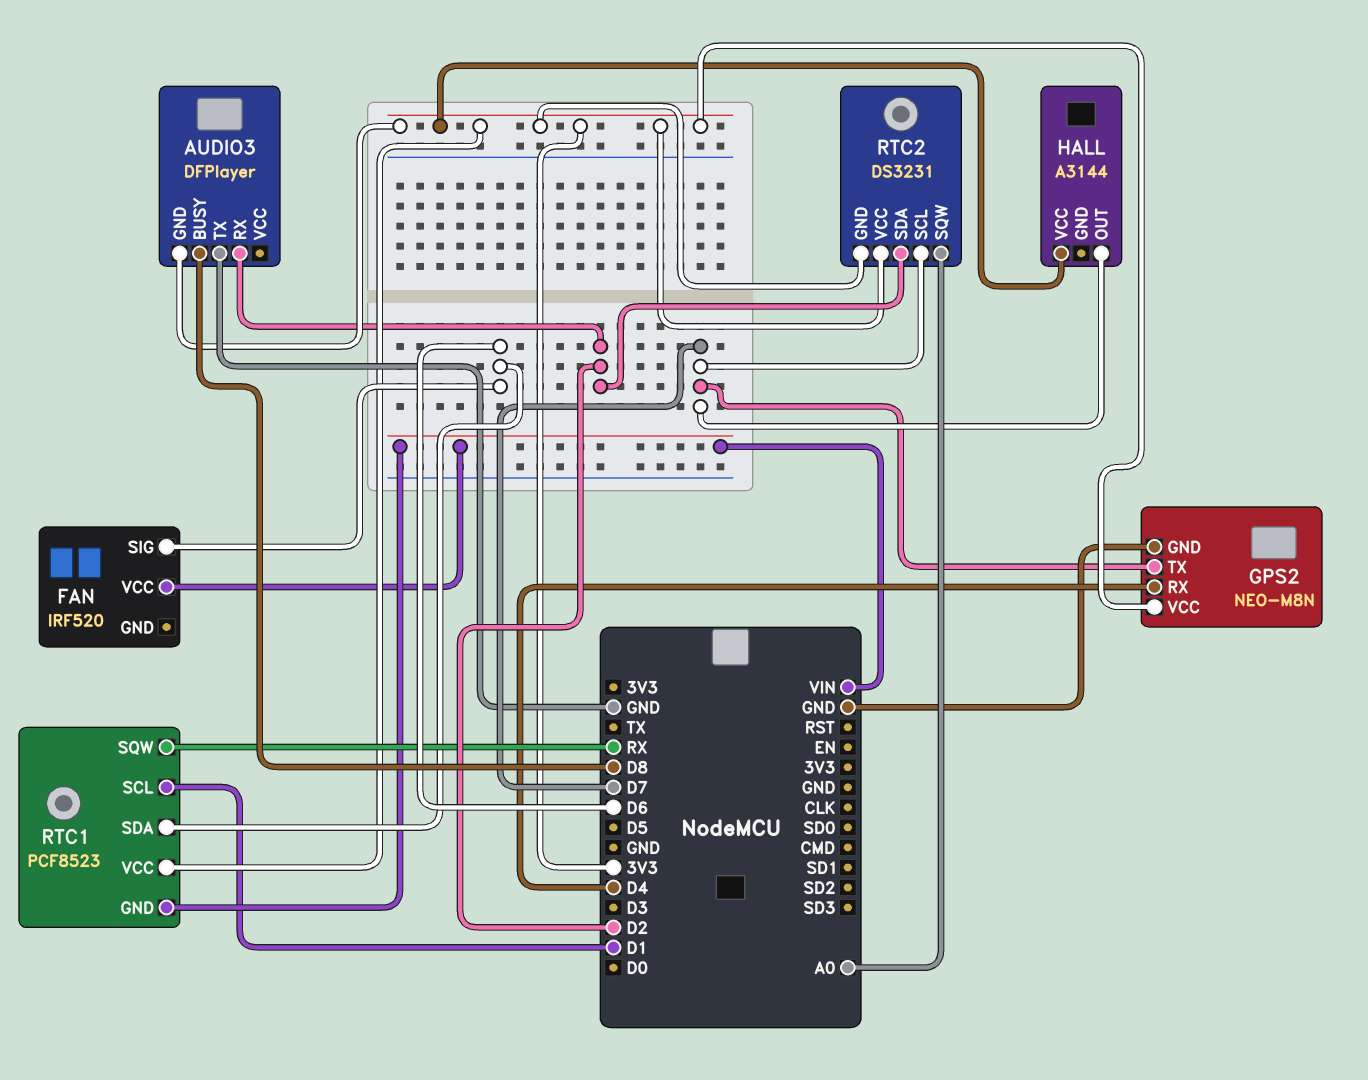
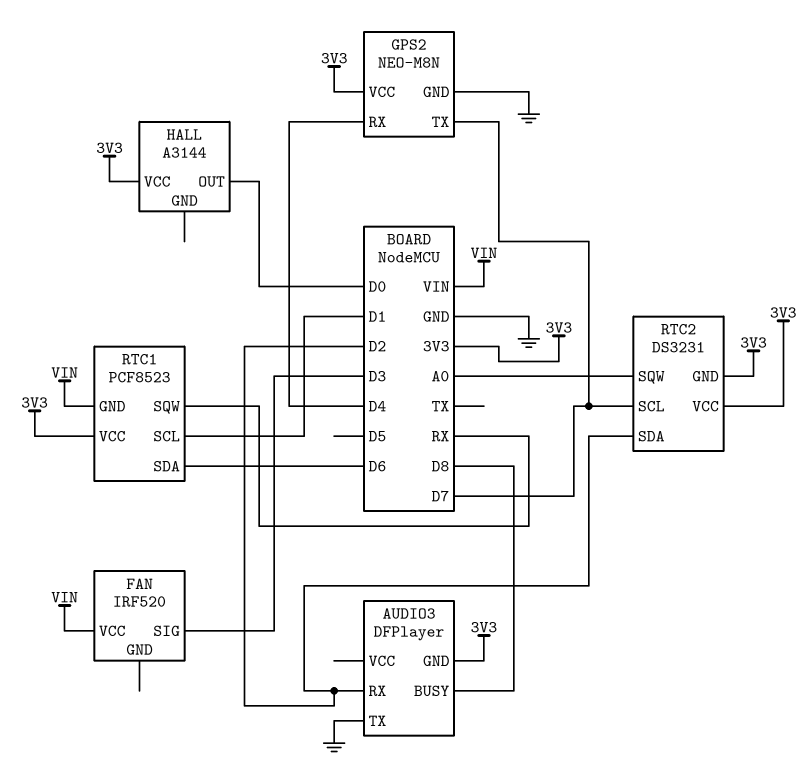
FAN pin SIG: D6 -> D3
HALL pin OUT: D7 -> D0

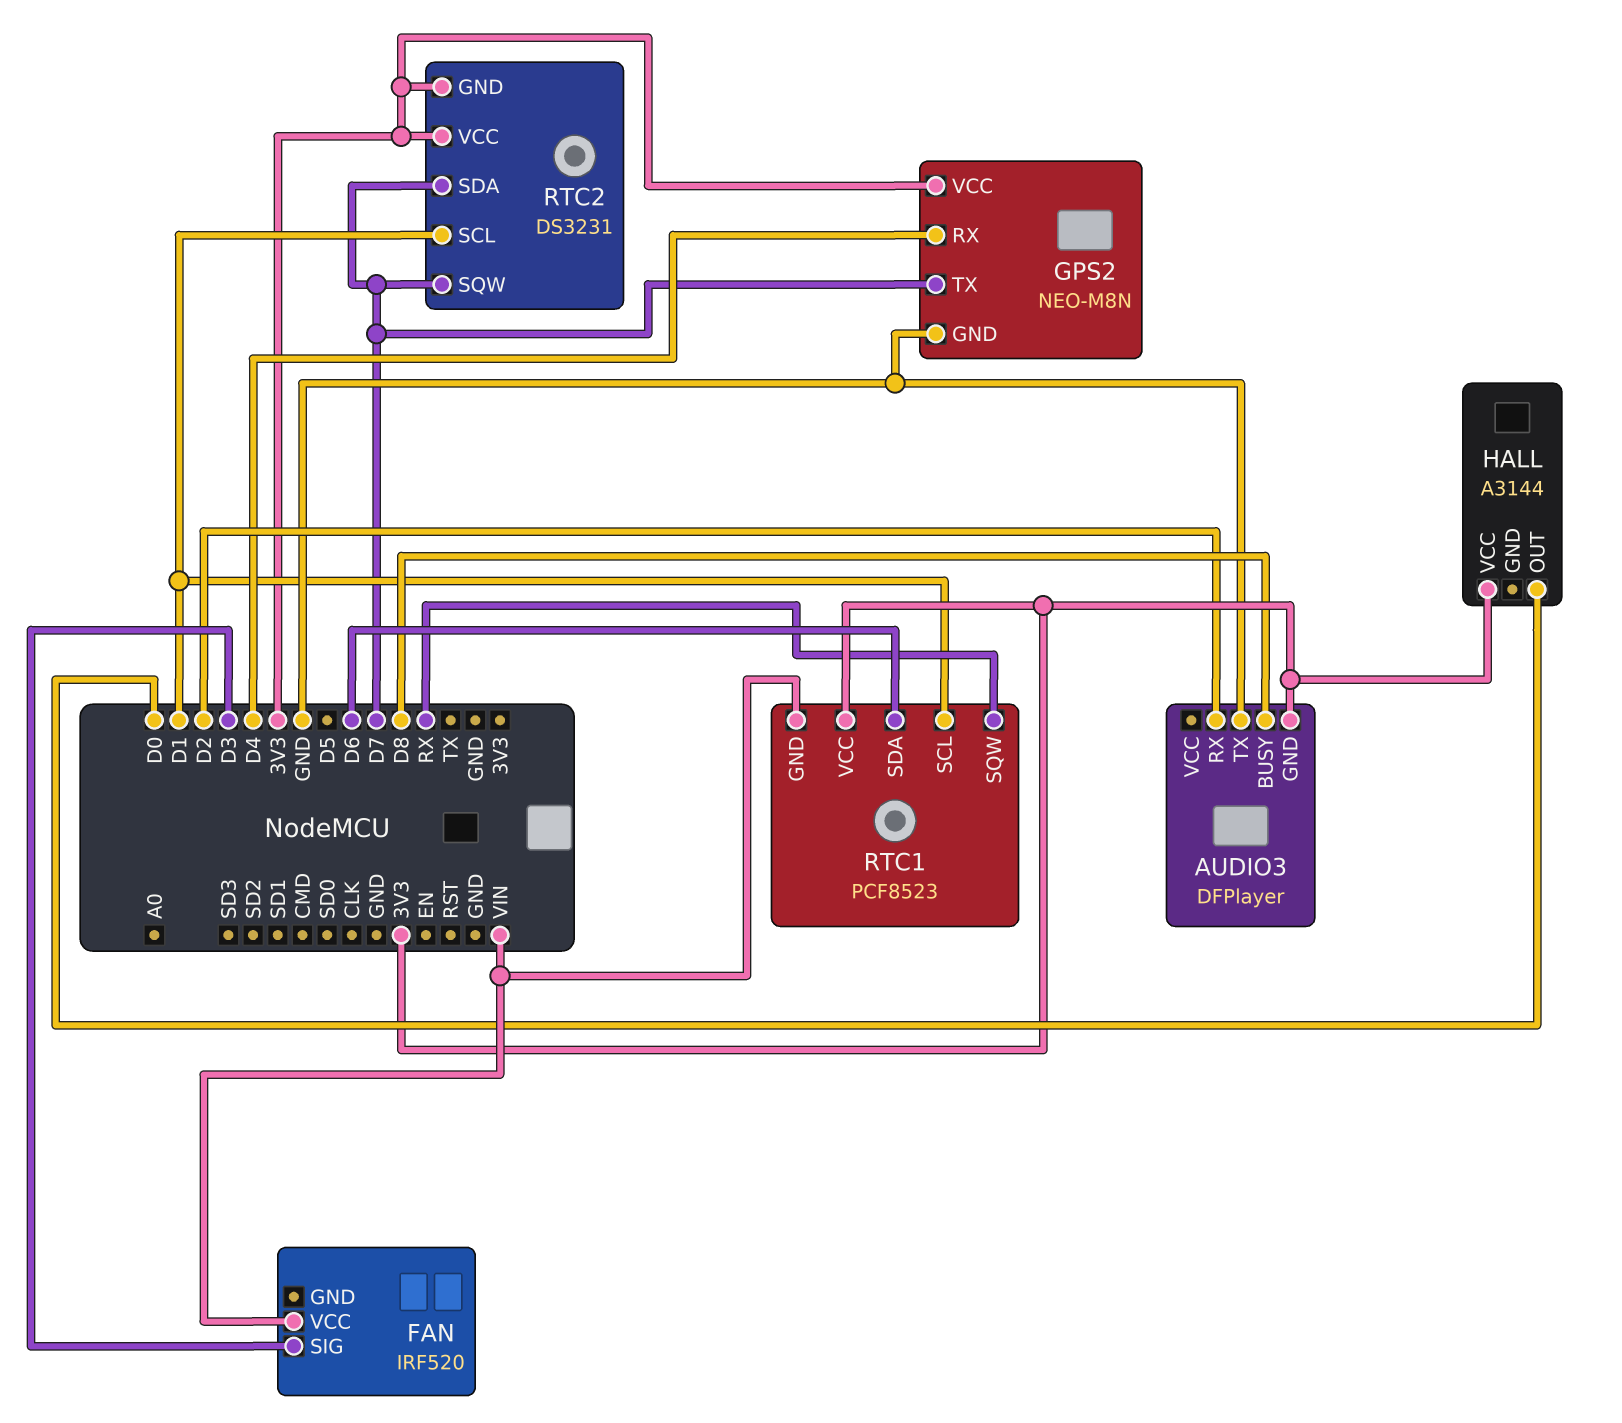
RTC2 pin SCL: D7 -> D1
RTC2 pin SDA: D2 -> D7
RTC2 pin SQW: A0 -> D7

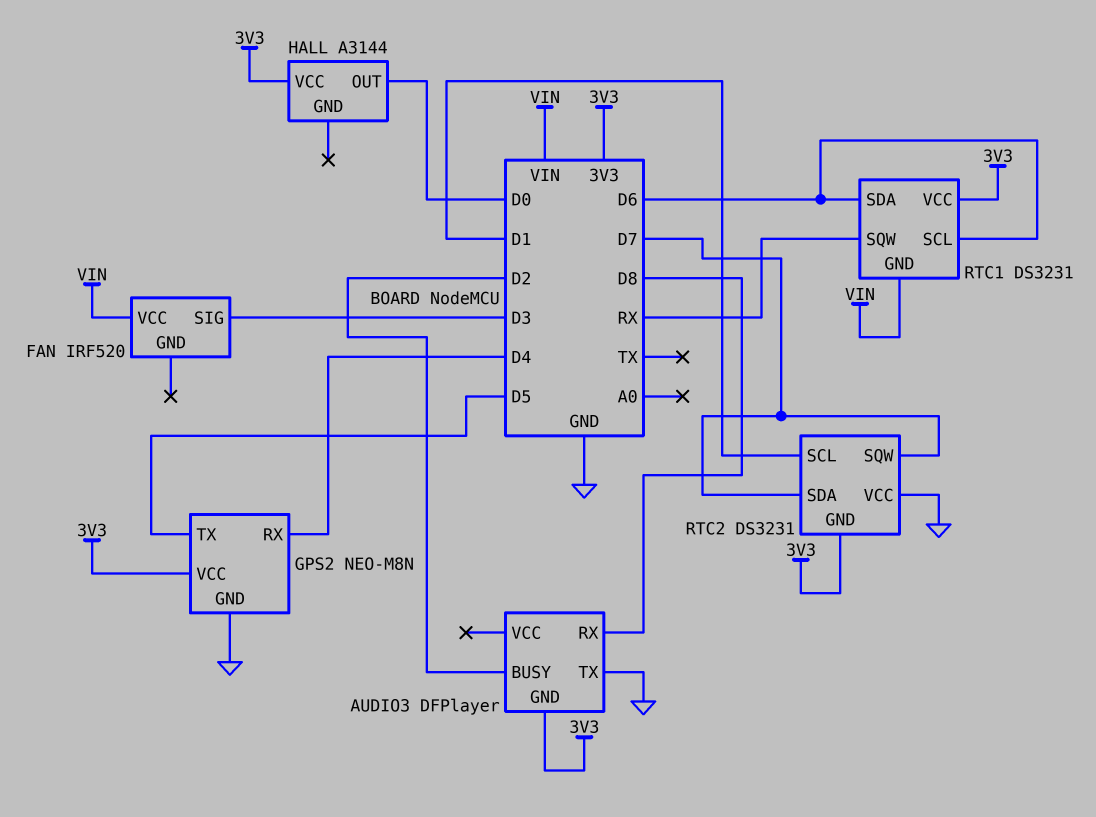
AUDIO3 pin BUSY: D8 -> D2
AUDIO3 pin RX: D2 -> D8
GPS2 pin TX: D7 -> D5
RTC1: PCF8523 -> DS3231
RTC1 pin SCL: D1 -> D6
RTC2 pin VCC: 3V3 -> GND

